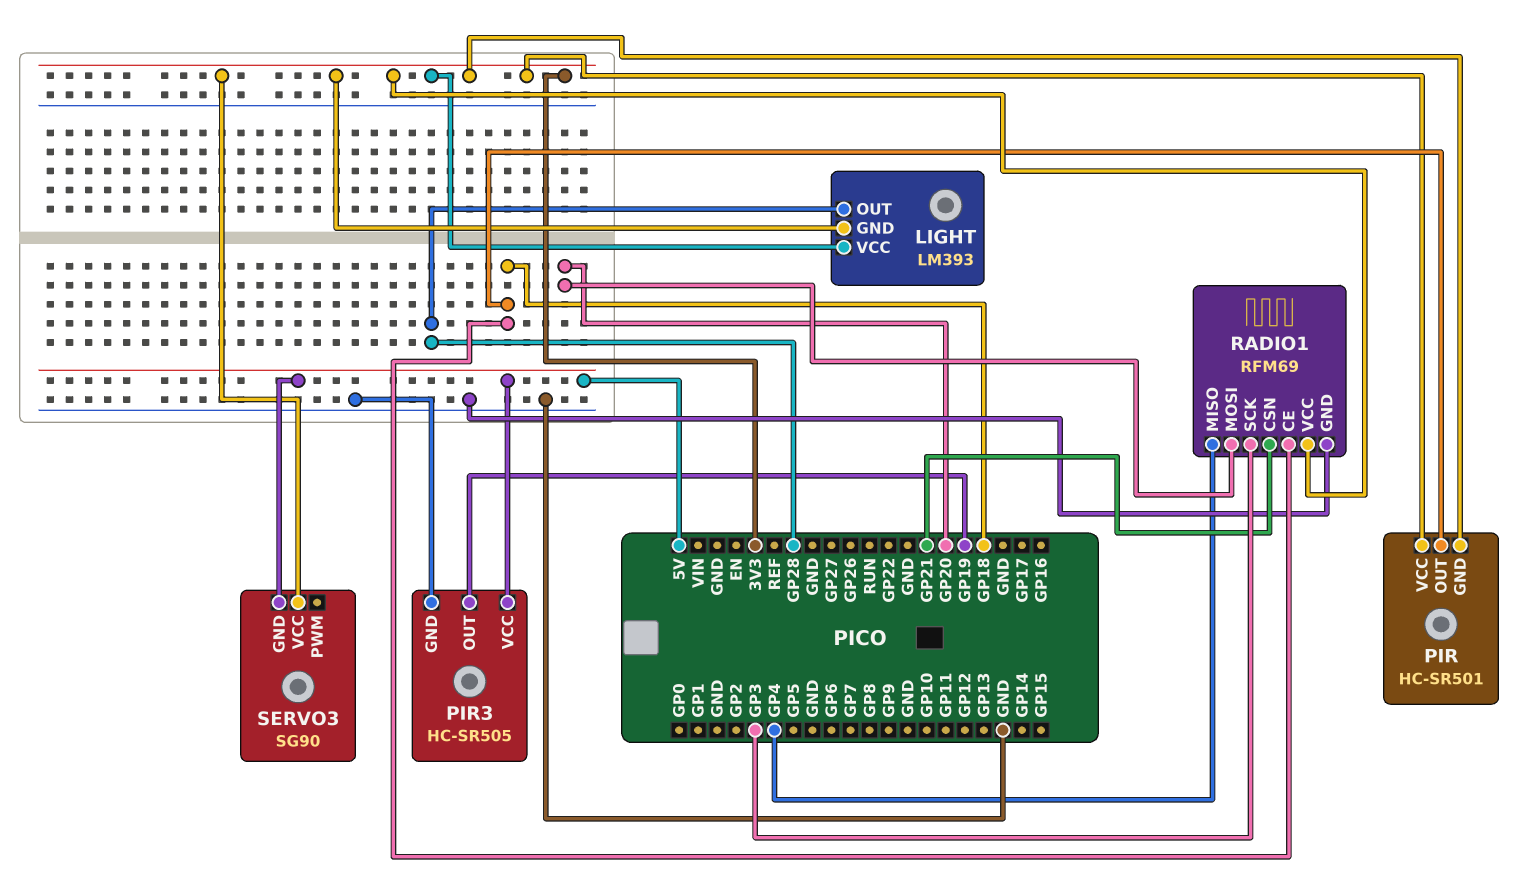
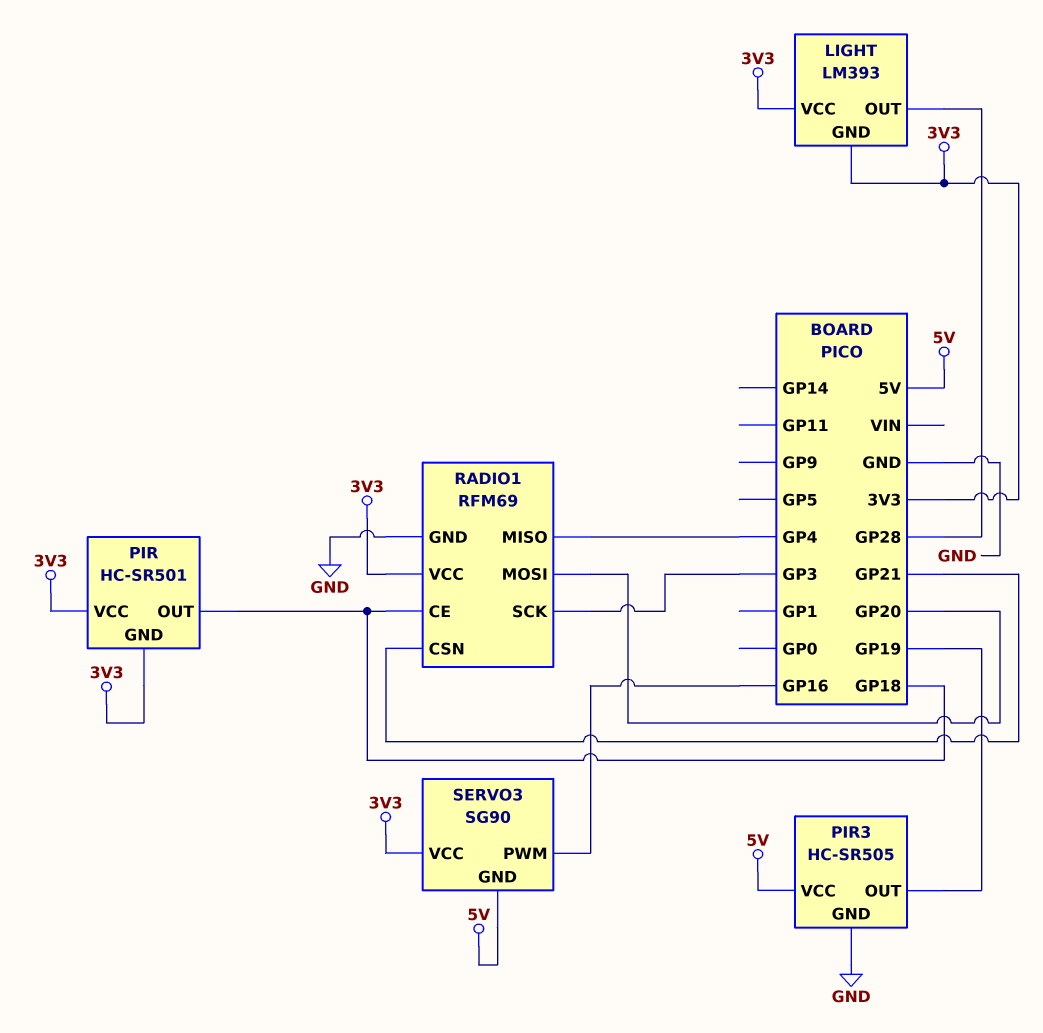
SERVO3 pin PWM: none -> GP16

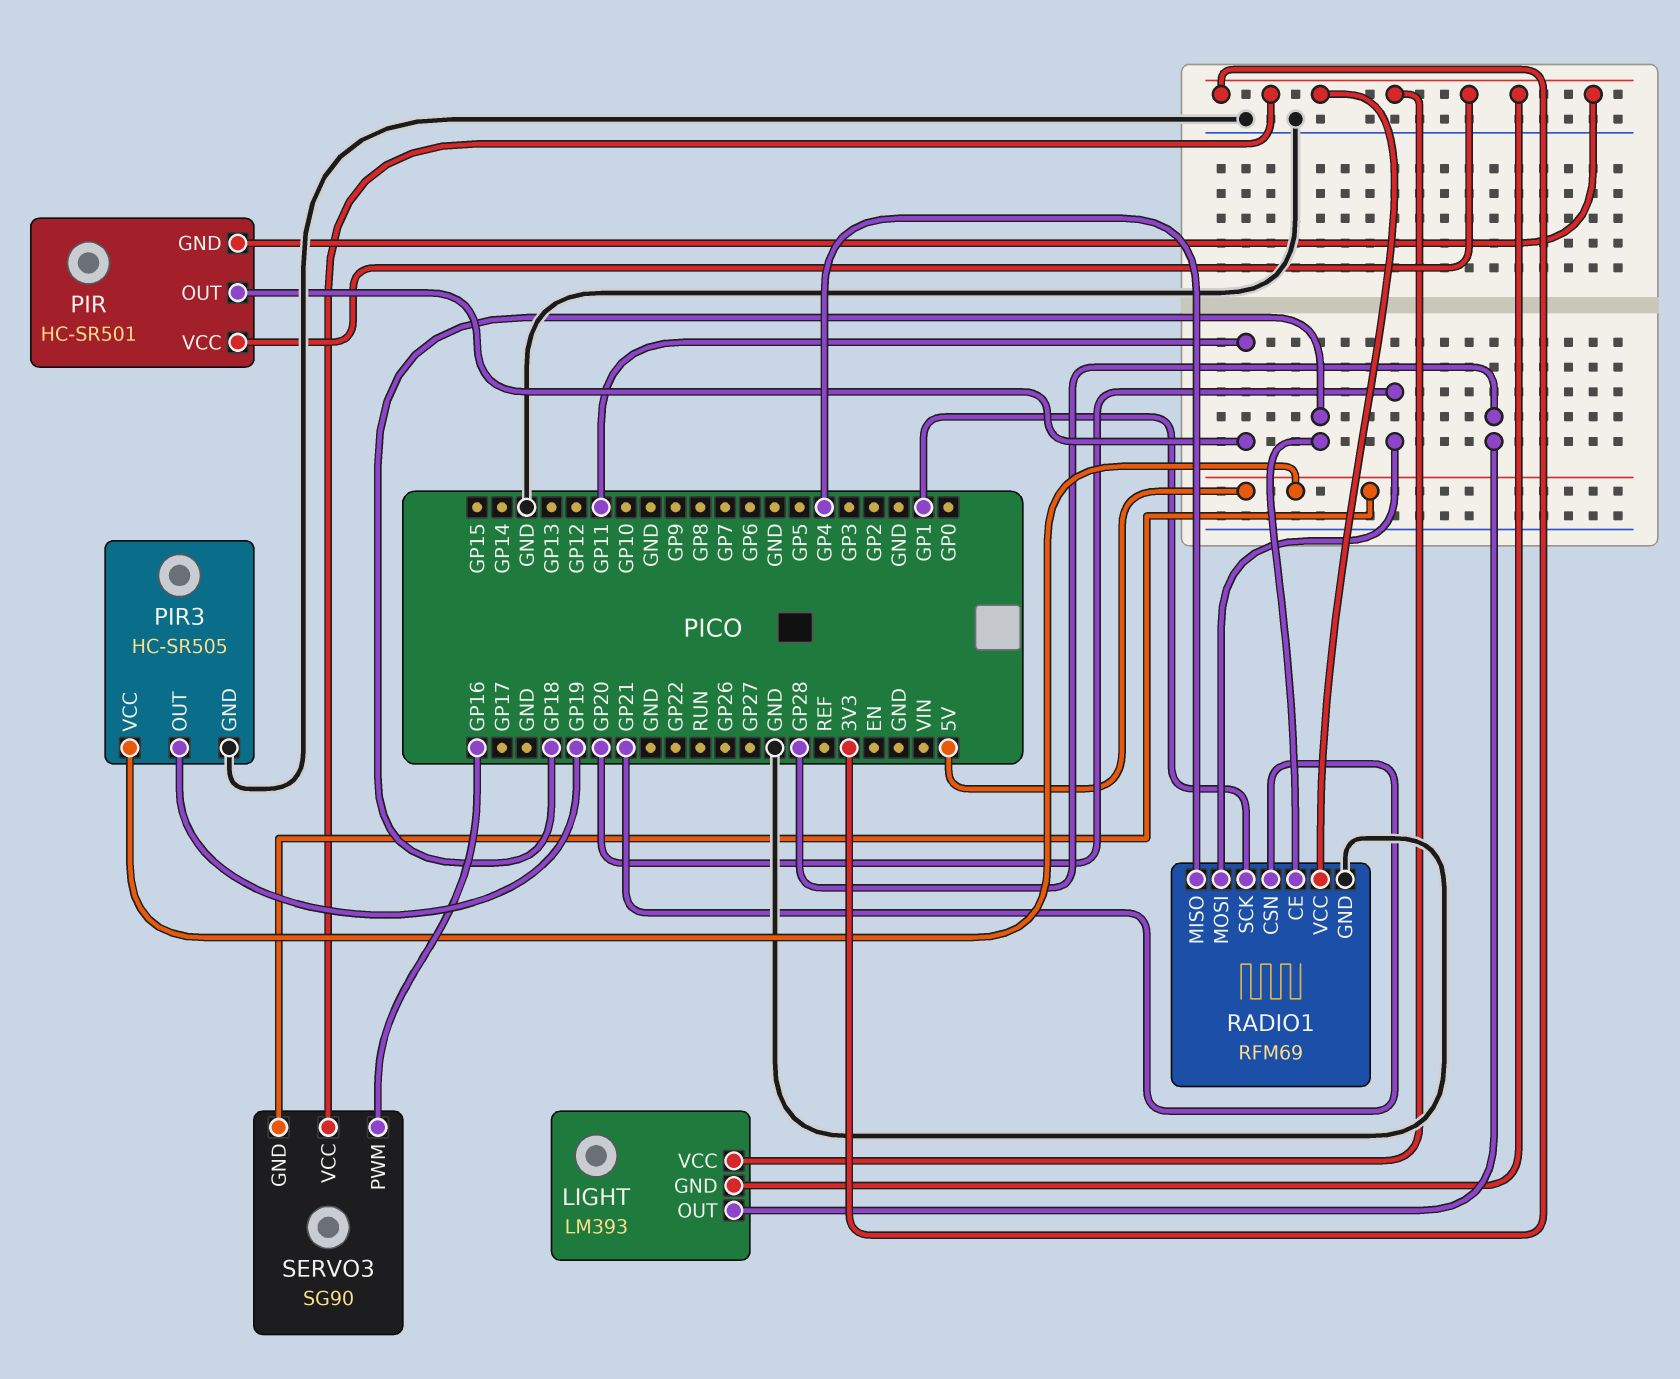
PIR pin OUT: GP18 -> GP11
RADIO1 pin SCK: GP3 -> GP1

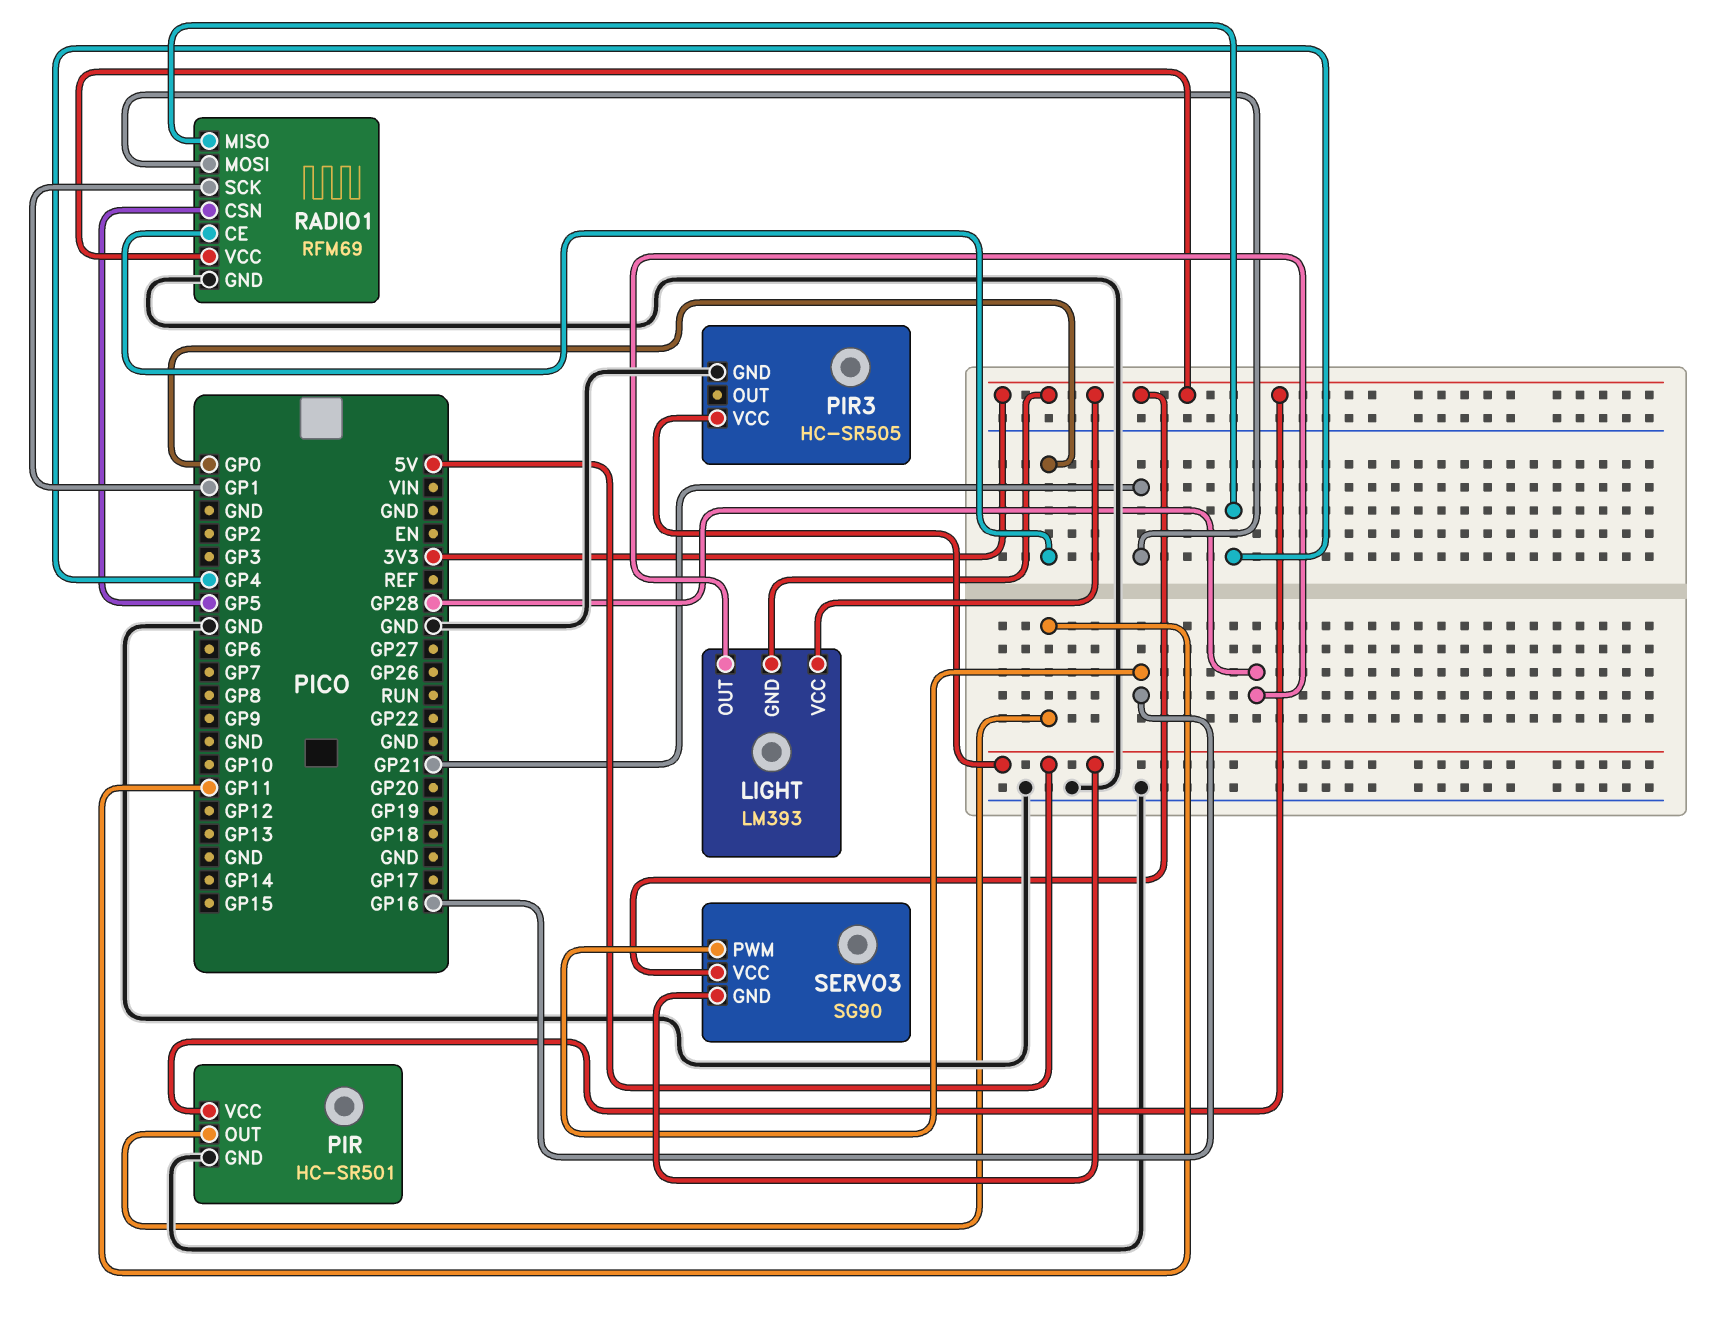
PIR pin GND: 3V3 -> GND
PIR3 pin OUT: GP19 -> none
RADIO1 pin CE: GP18 -> GP0
RADIO1 pin CSN: GP21 -> GP5
RADIO1 pin MOSI: GP20 -> GP21

